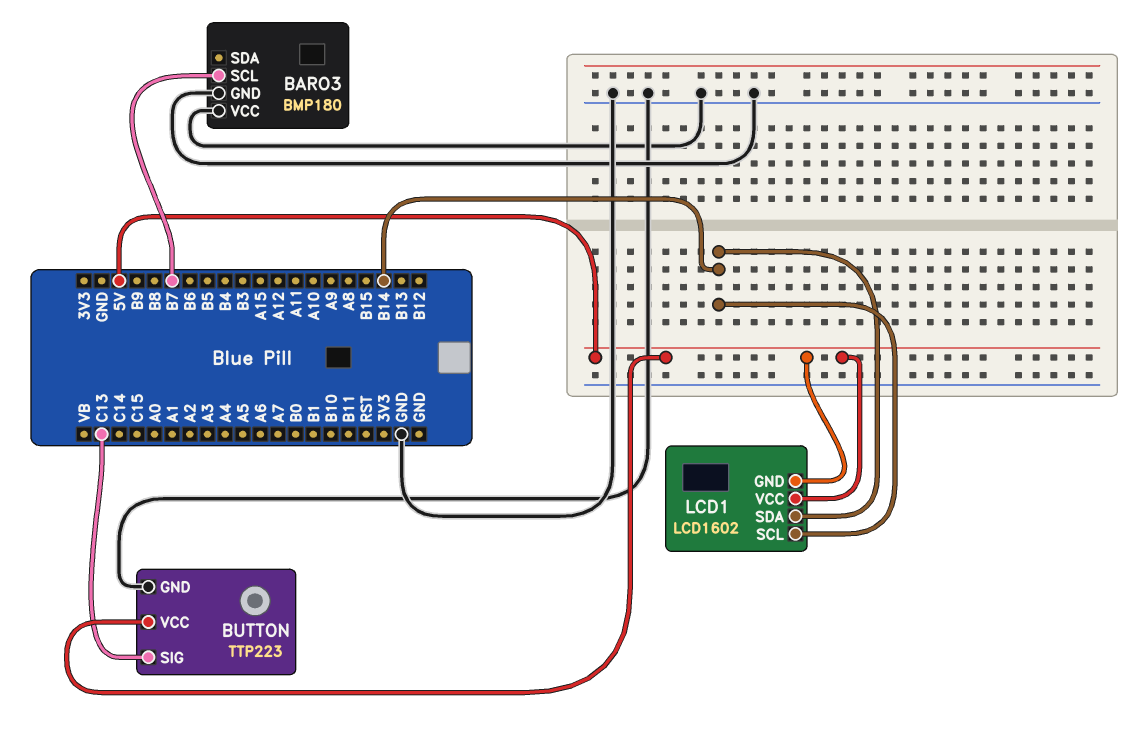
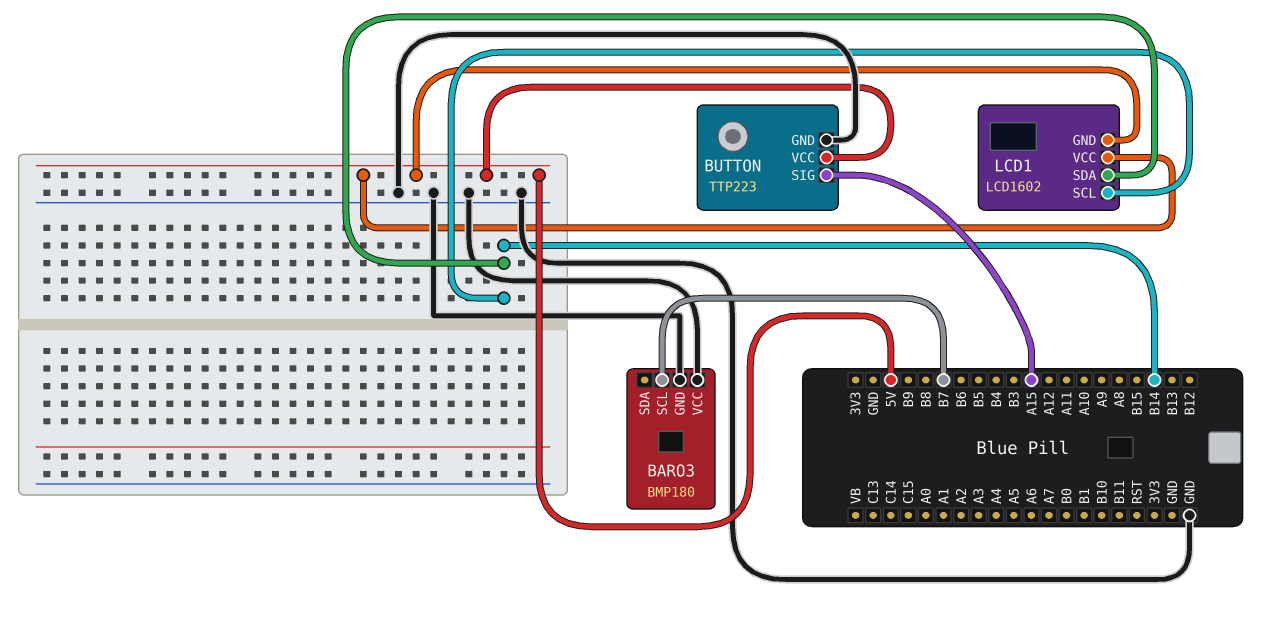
BUTTON pin SIG: C13 -> A15

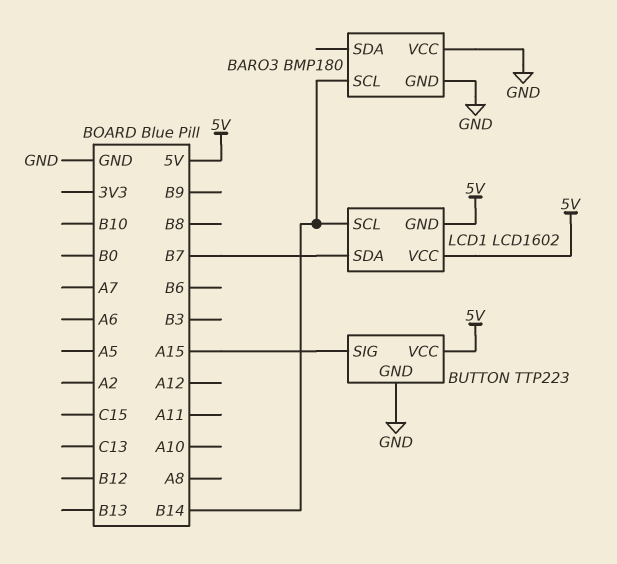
BARO3 pin SCL: B7 -> B14
LCD1 pin SDA: B14 -> B7

